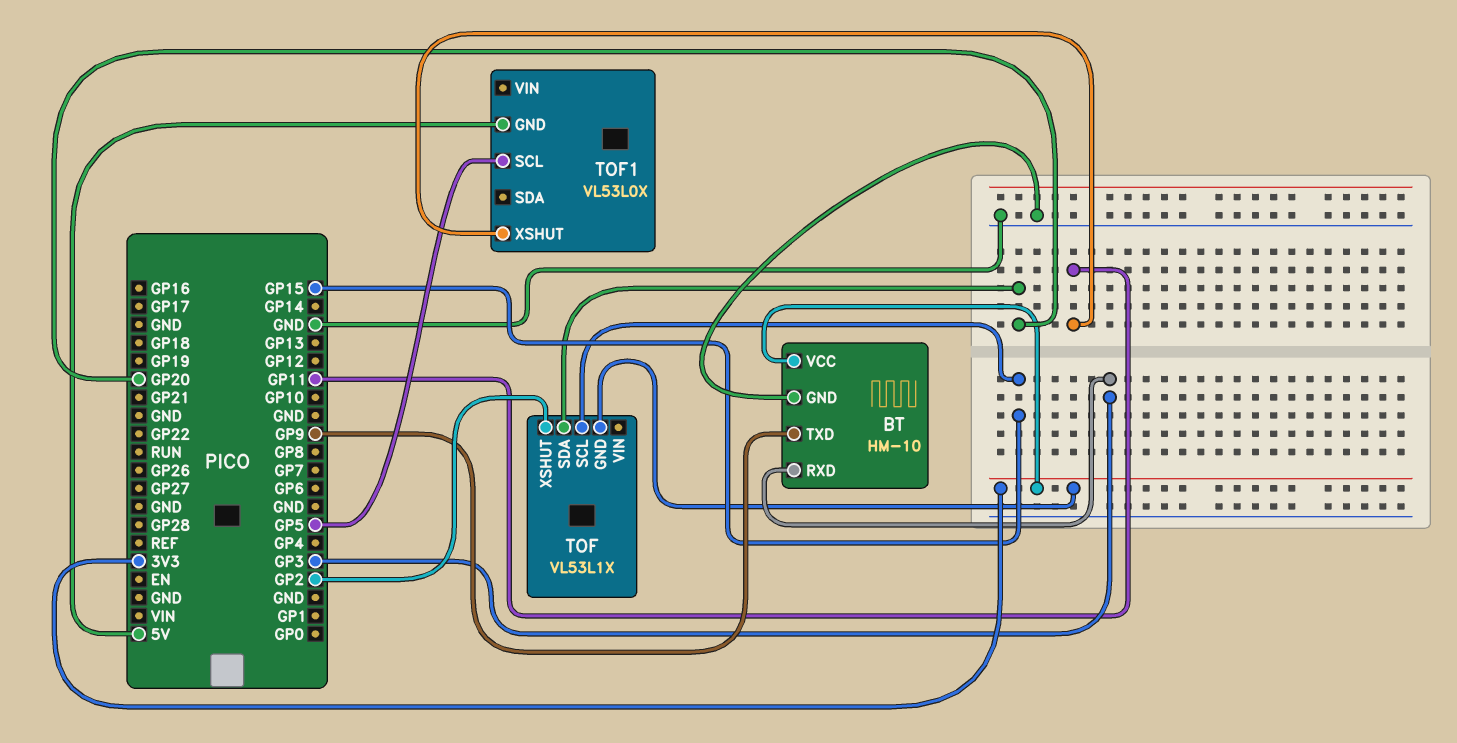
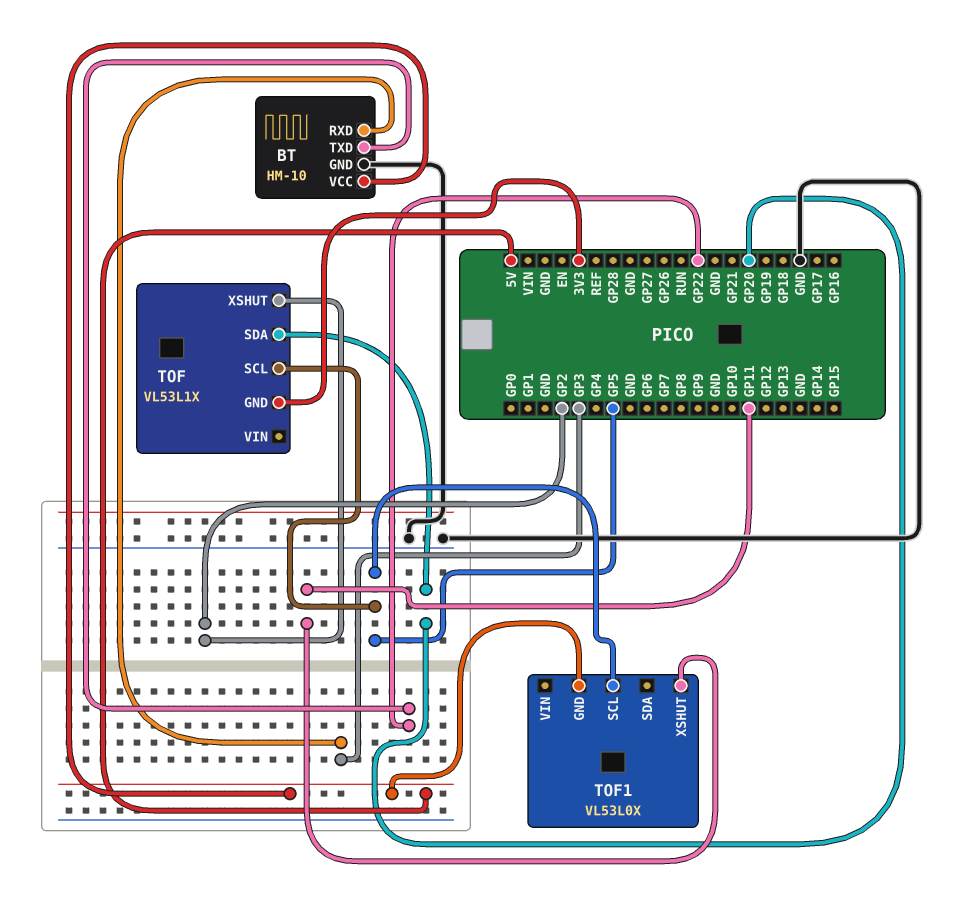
BT pin TXD: GP9 -> GP22
BT pin VCC: 3V3 -> 5V
TOF pin SCL: GP15 -> GP5

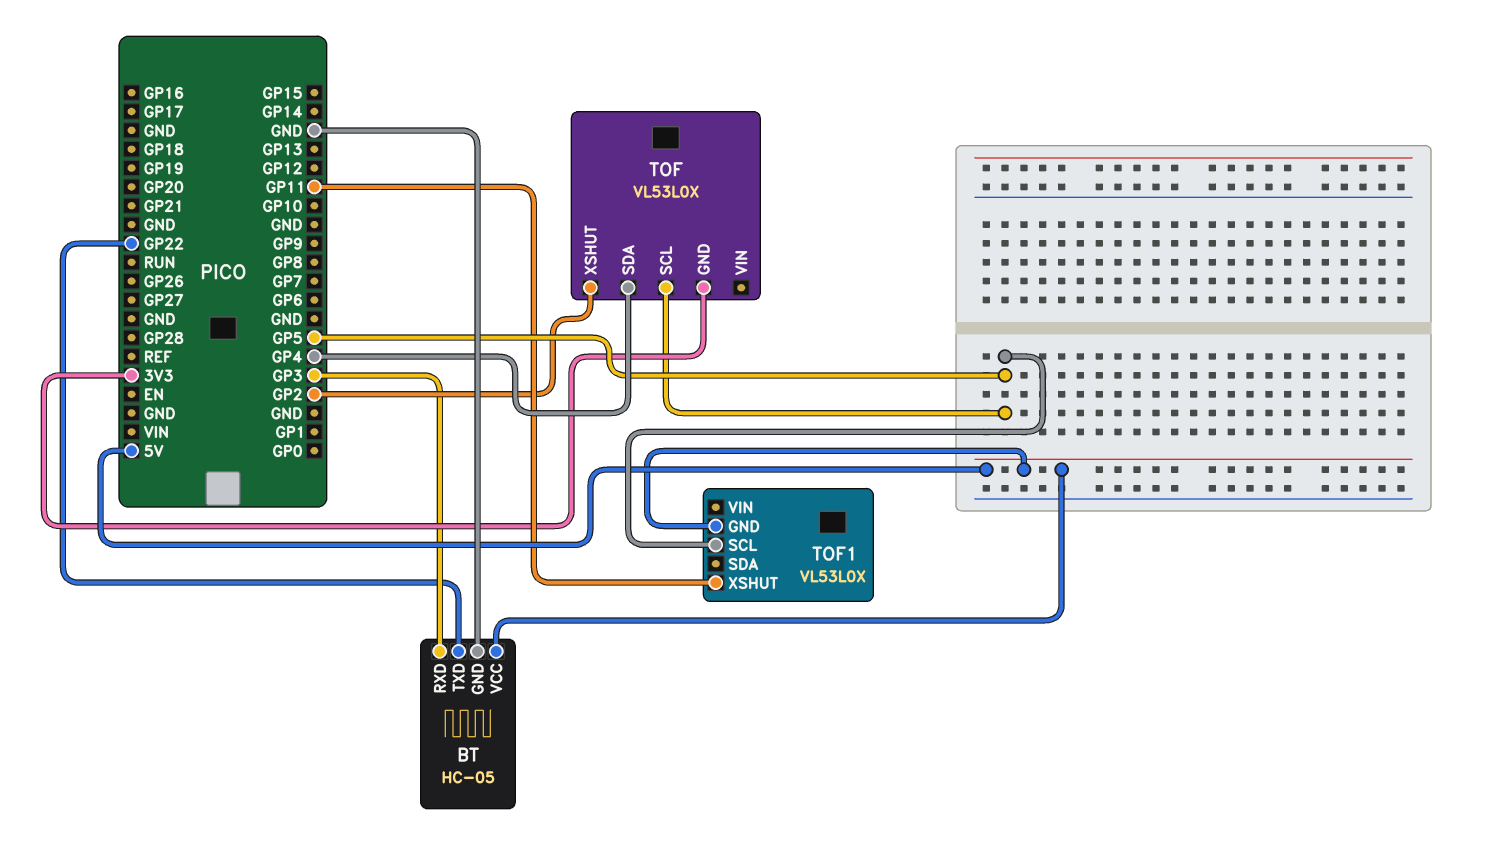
BT: HM-10 -> HC-05
TOF: VL53L1X -> VL53L0X
TOF pin SDA: GP20 -> GP4

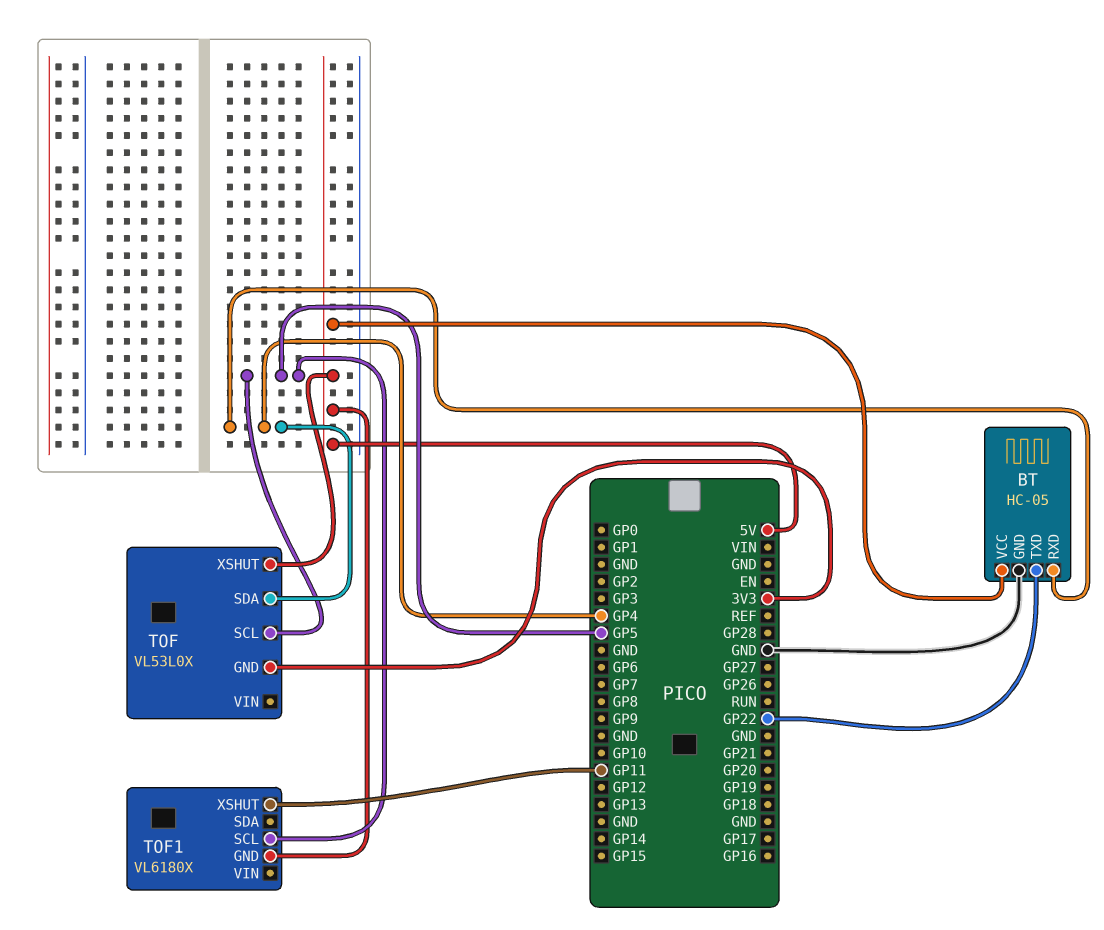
BT pin RXD: GP3 -> GP4
TOF pin XSHUT: GP2 -> 5V
TOF1: VL53L0X -> VL6180X

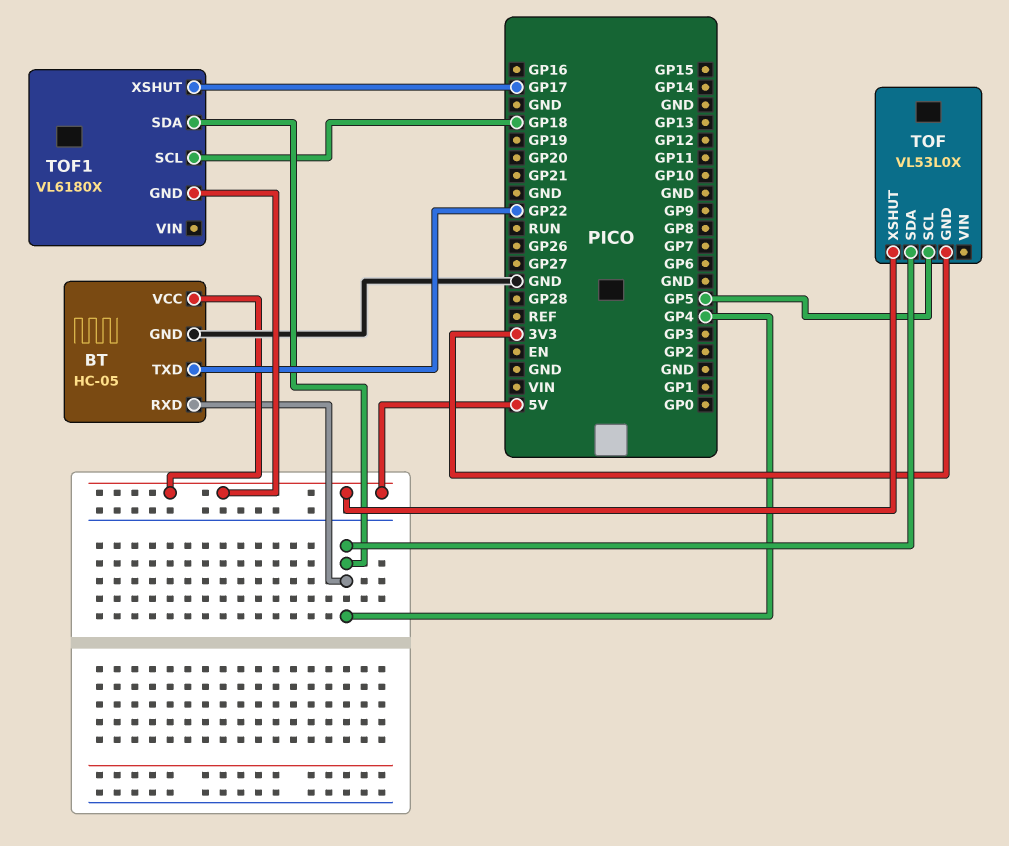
TOF1 pin SCL: GP5 -> GP18
TOF1 pin SDA: none -> GP4
TOF1 pin XSHUT: GP11 -> GP17

